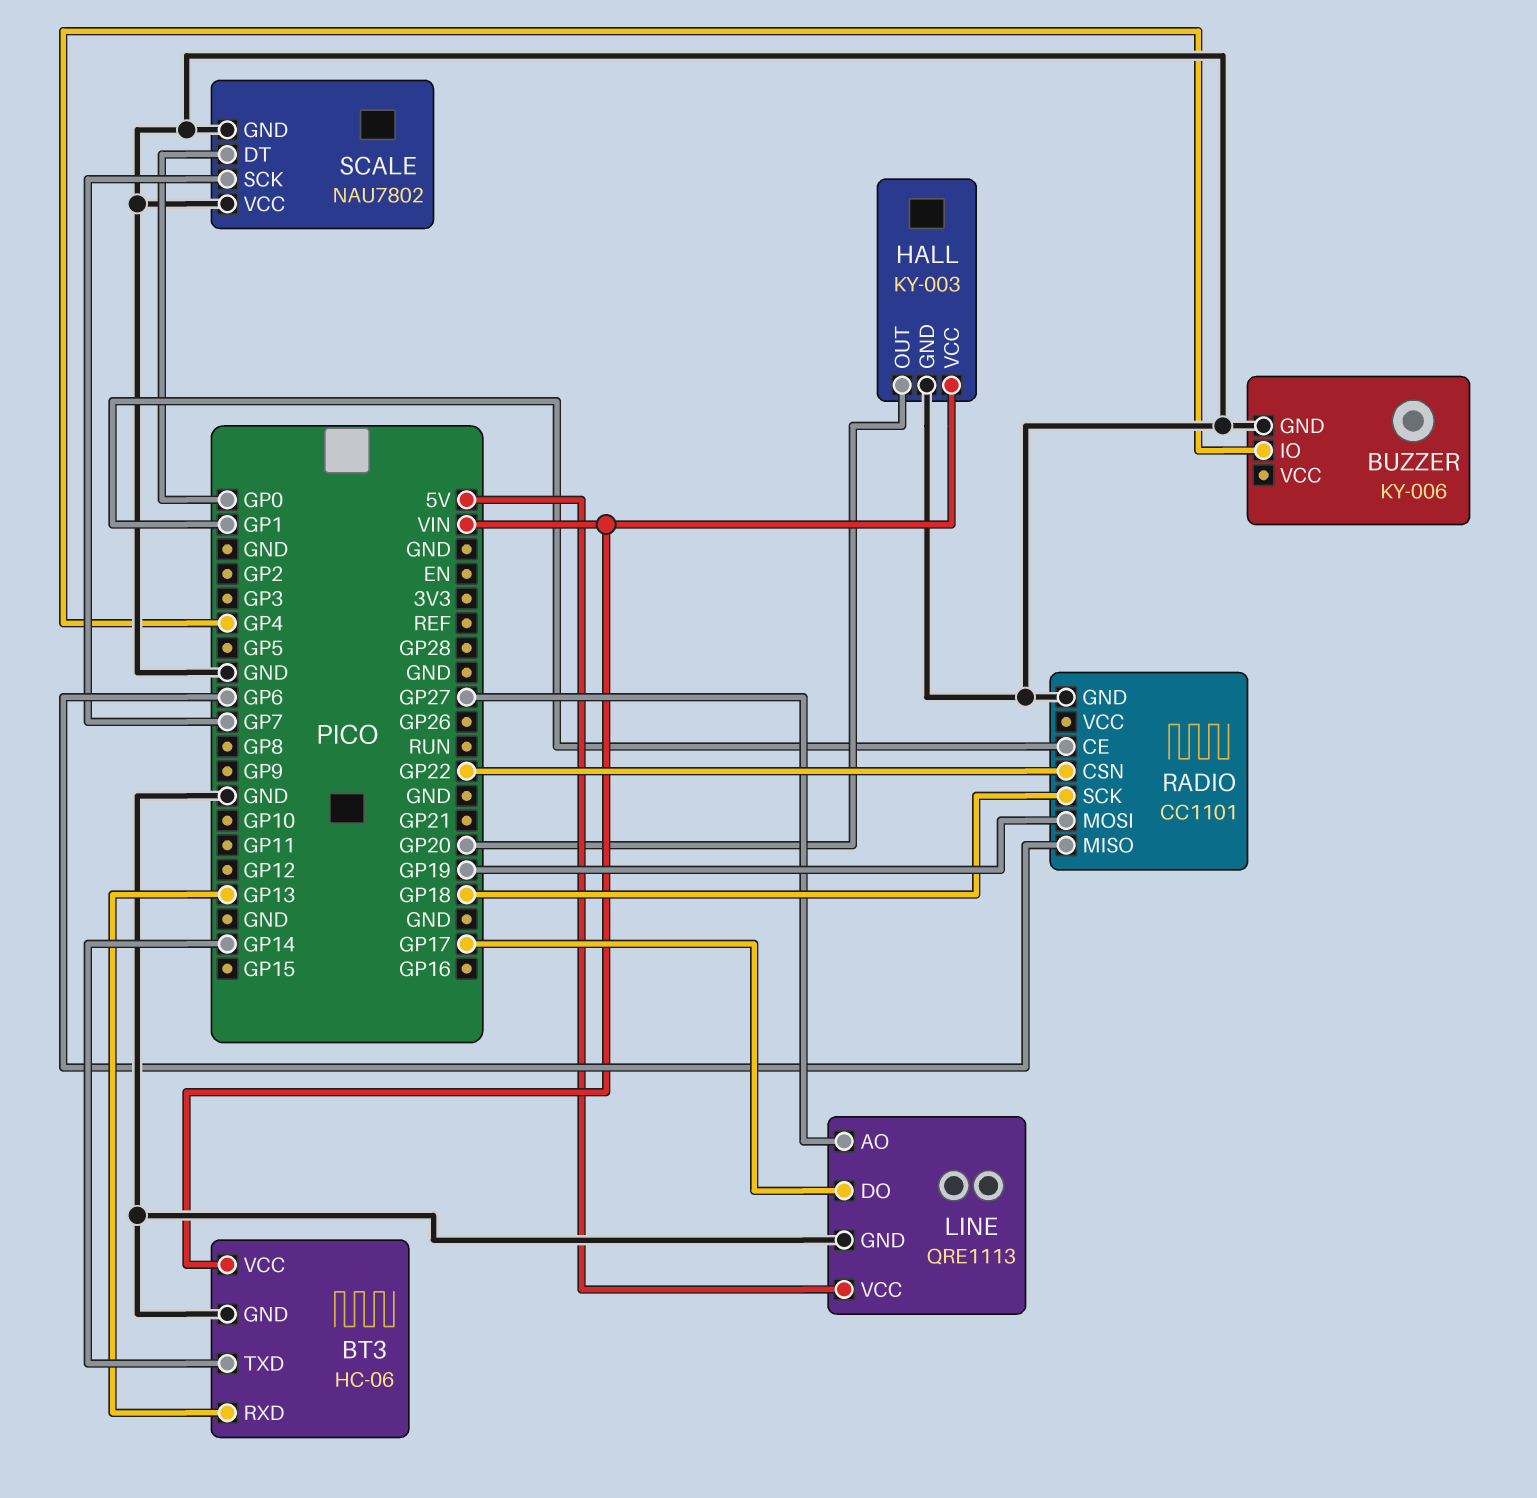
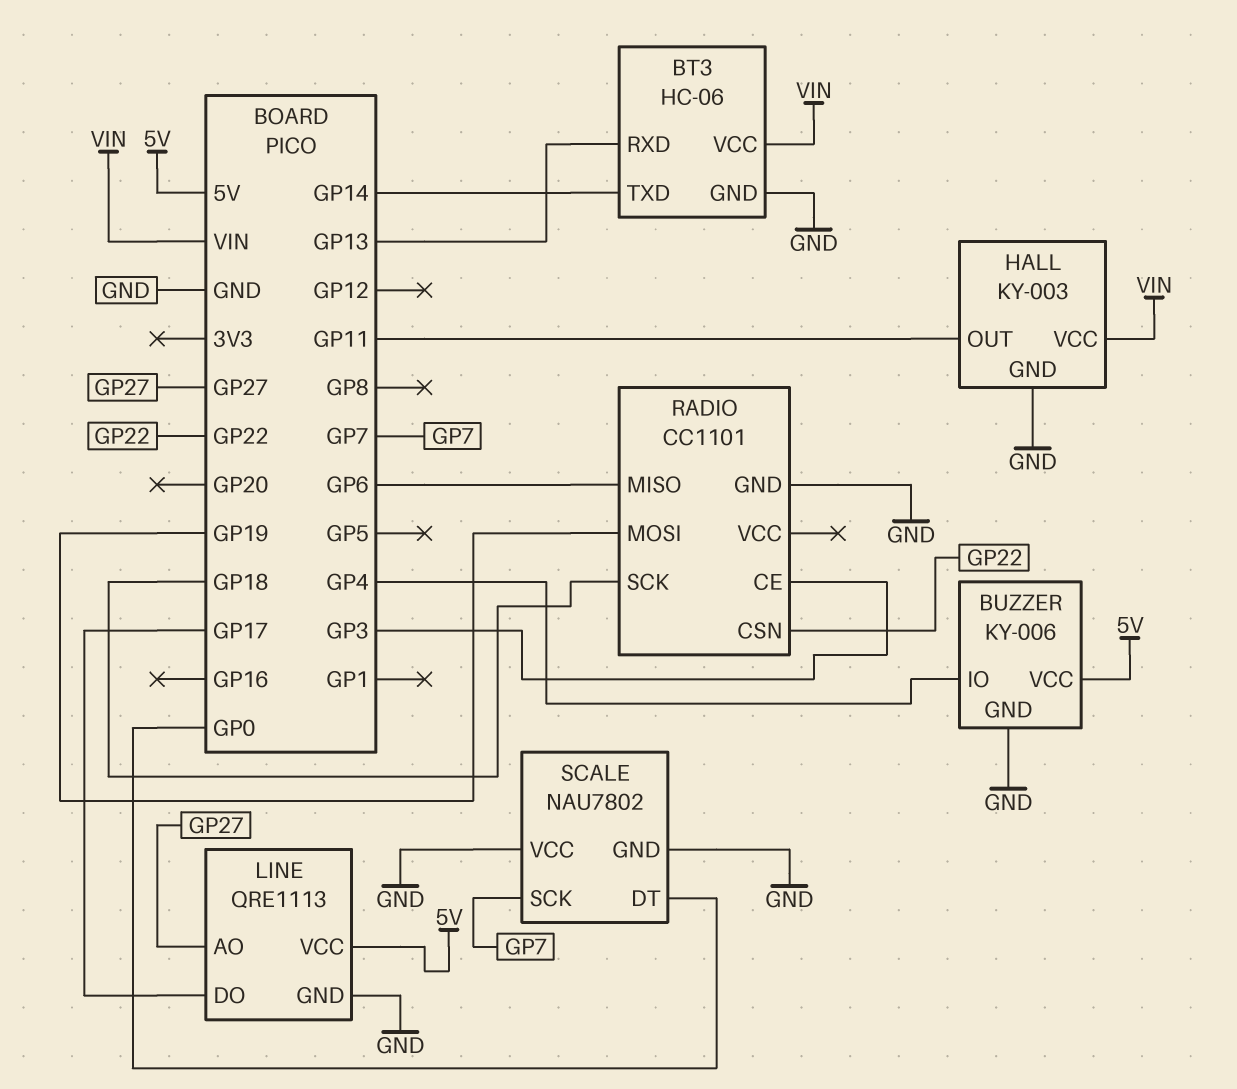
BUZZER pin VCC: none -> 5V
HALL pin OUT: GP20 -> GP11
RADIO pin CE: GP1 -> GP3

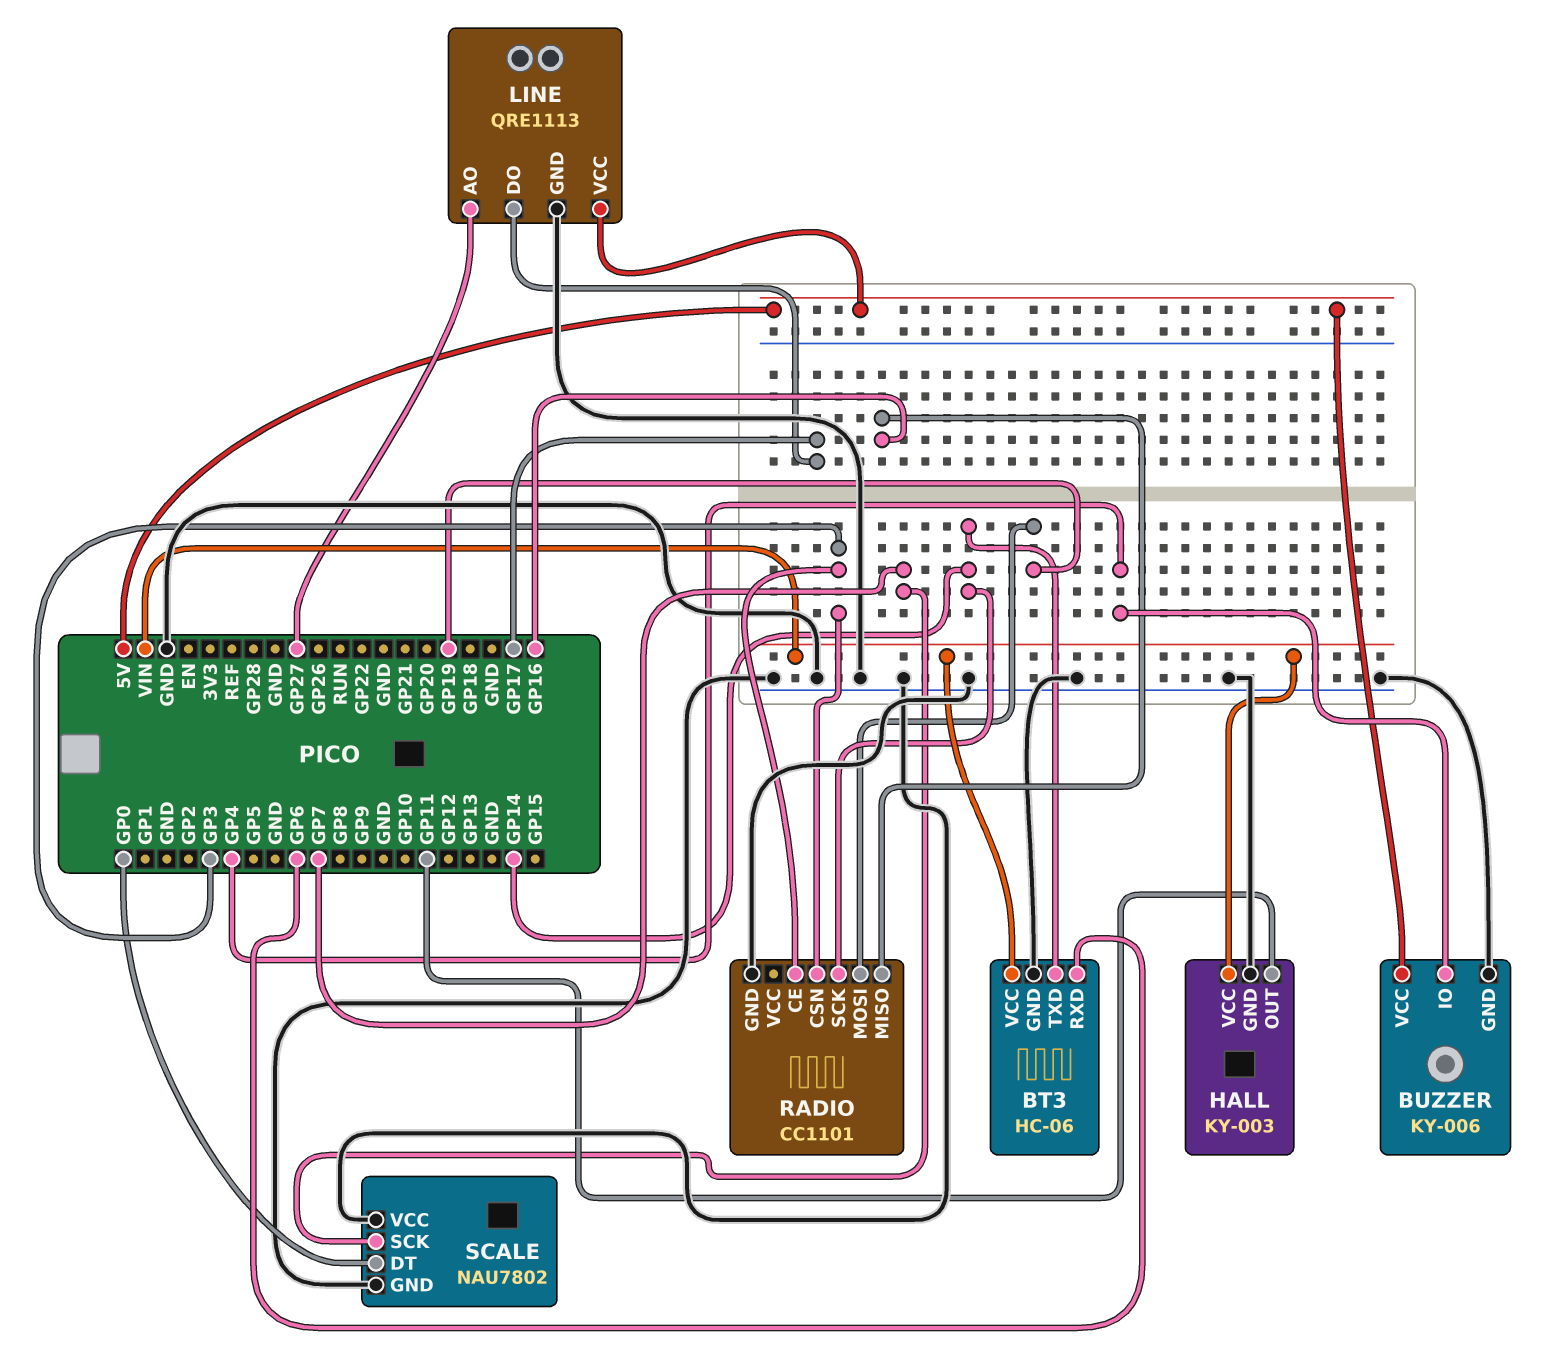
BT3 pin RXD: GP13 -> GP6
RADIO pin CSN: GP22 -> GP3
RADIO pin MISO: GP6 -> GP16
RADIO pin SCK: GP18 -> GP14

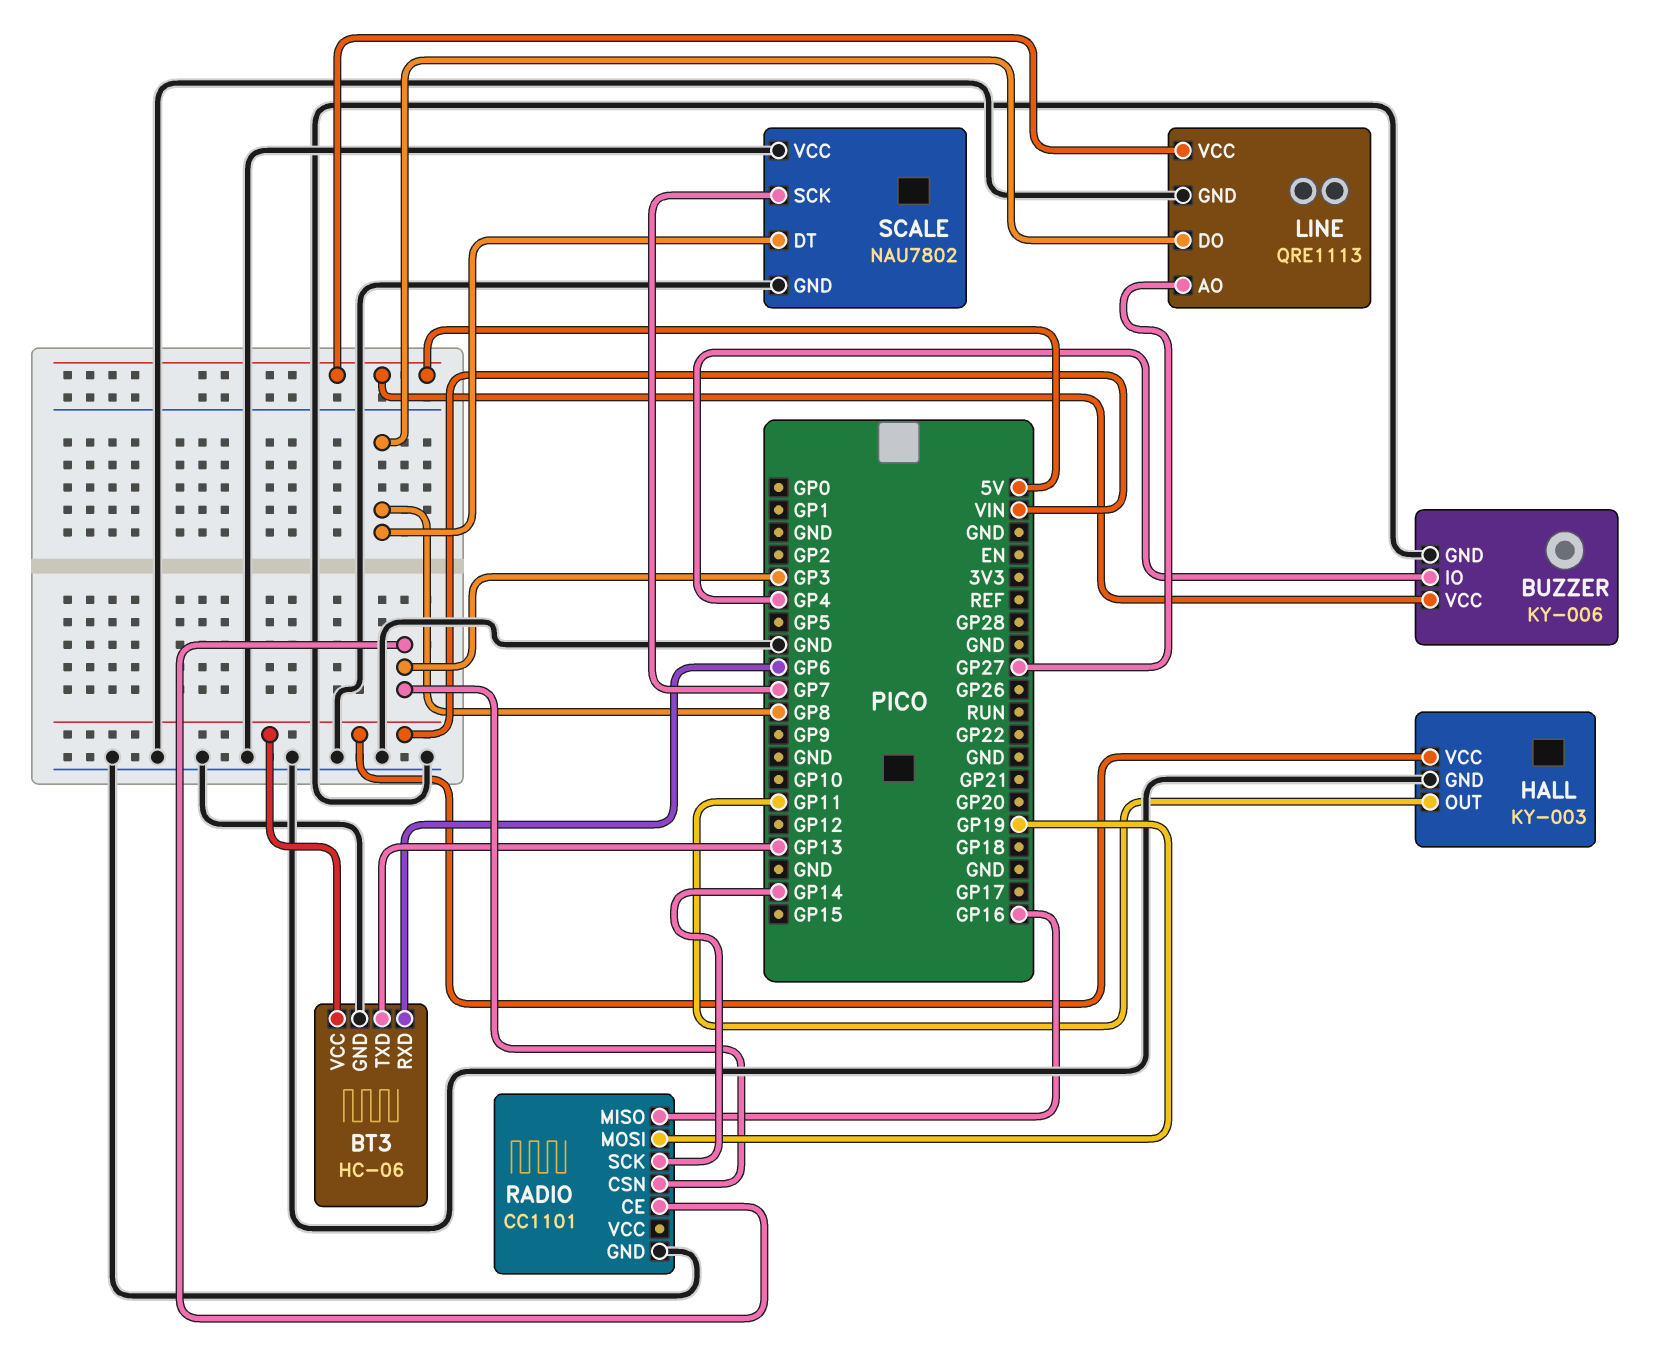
BT3 pin TXD: GP14 -> GP13
LINE pin DO: GP17 -> GP8
SCALE pin DT: GP0 -> GP8

